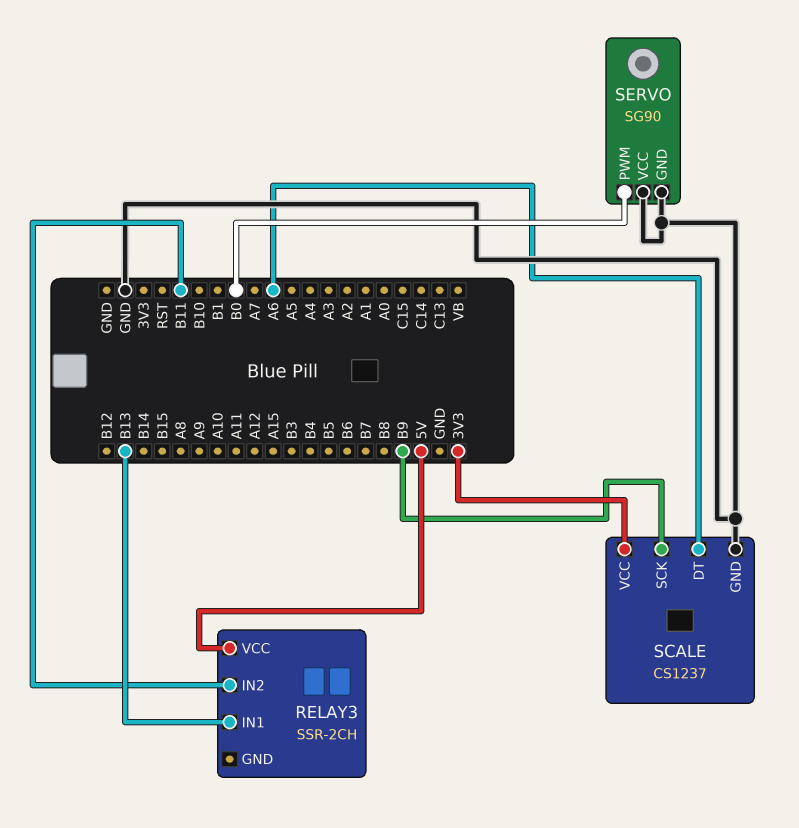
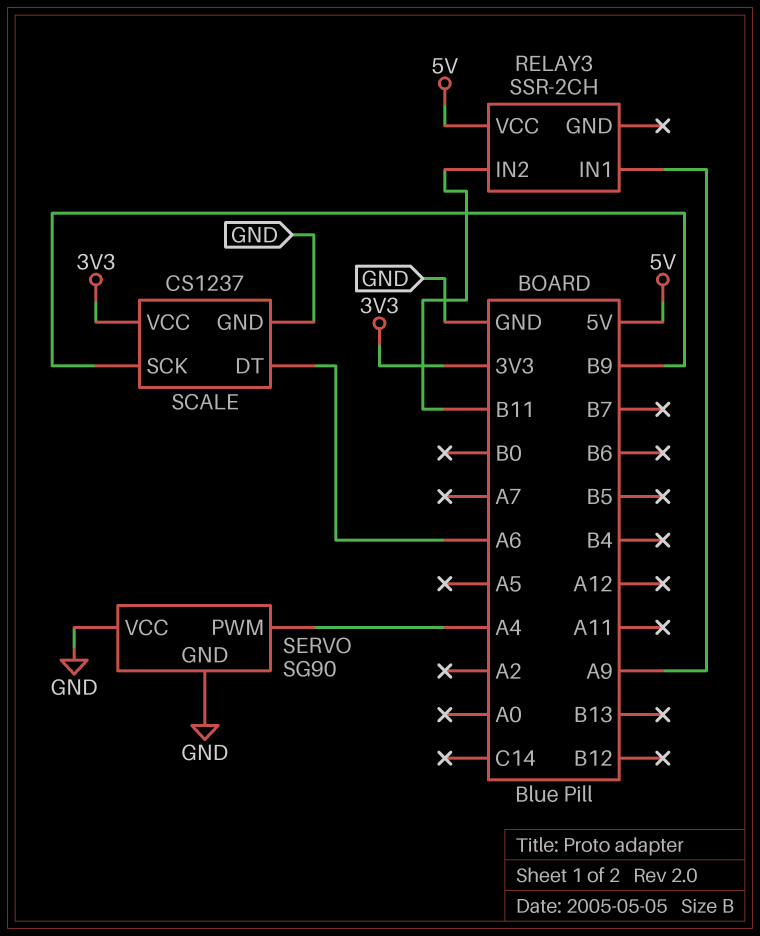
RELAY3 pin IN1: B13 -> A9
SERVO pin PWM: B0 -> A4

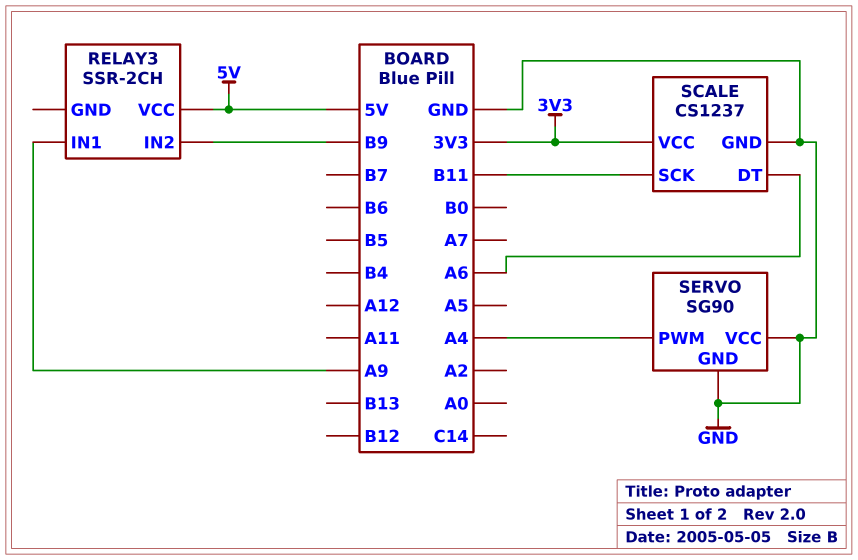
RELAY3 pin IN2: B11 -> B9
SCALE pin SCK: B9 -> B11

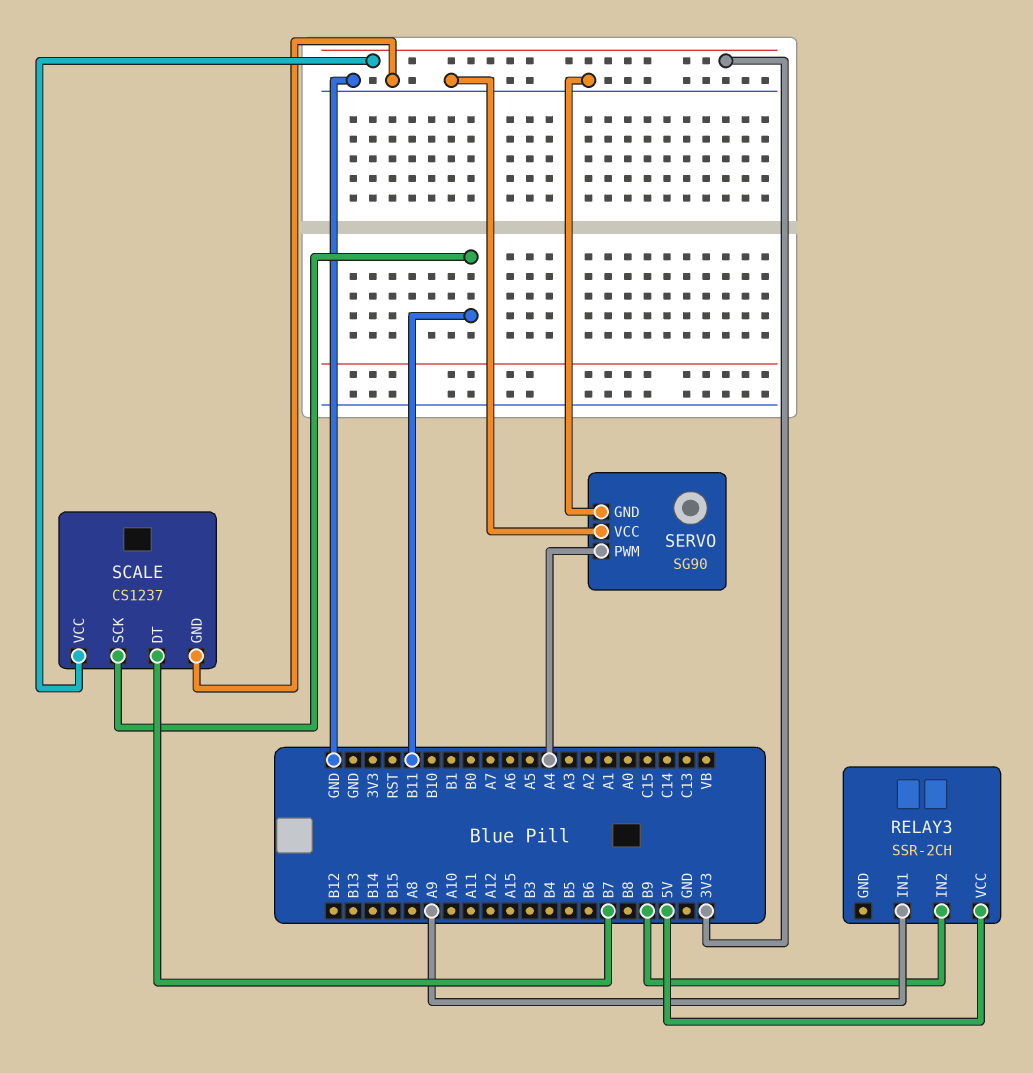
SCALE pin DT: A6 -> B7

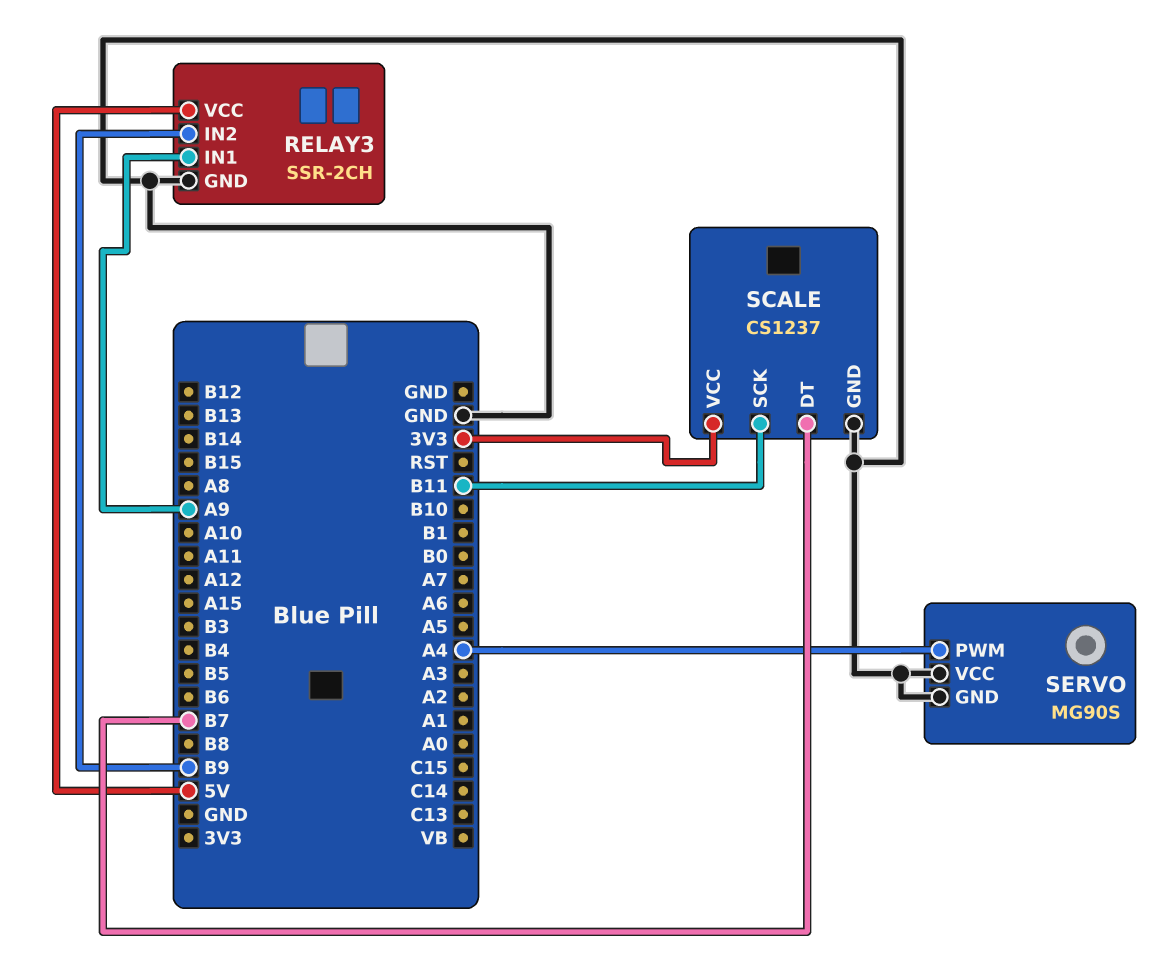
RELAY3 pin GND: none -> GND
SERVO: SG90 -> MG90S

